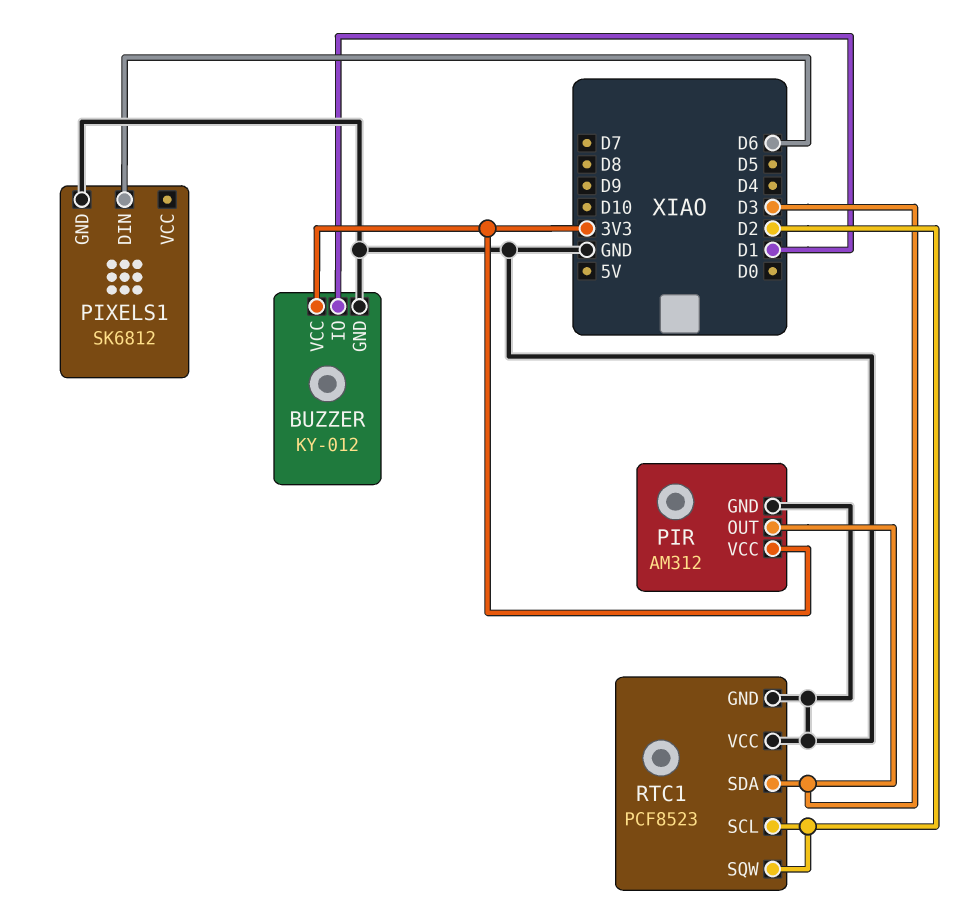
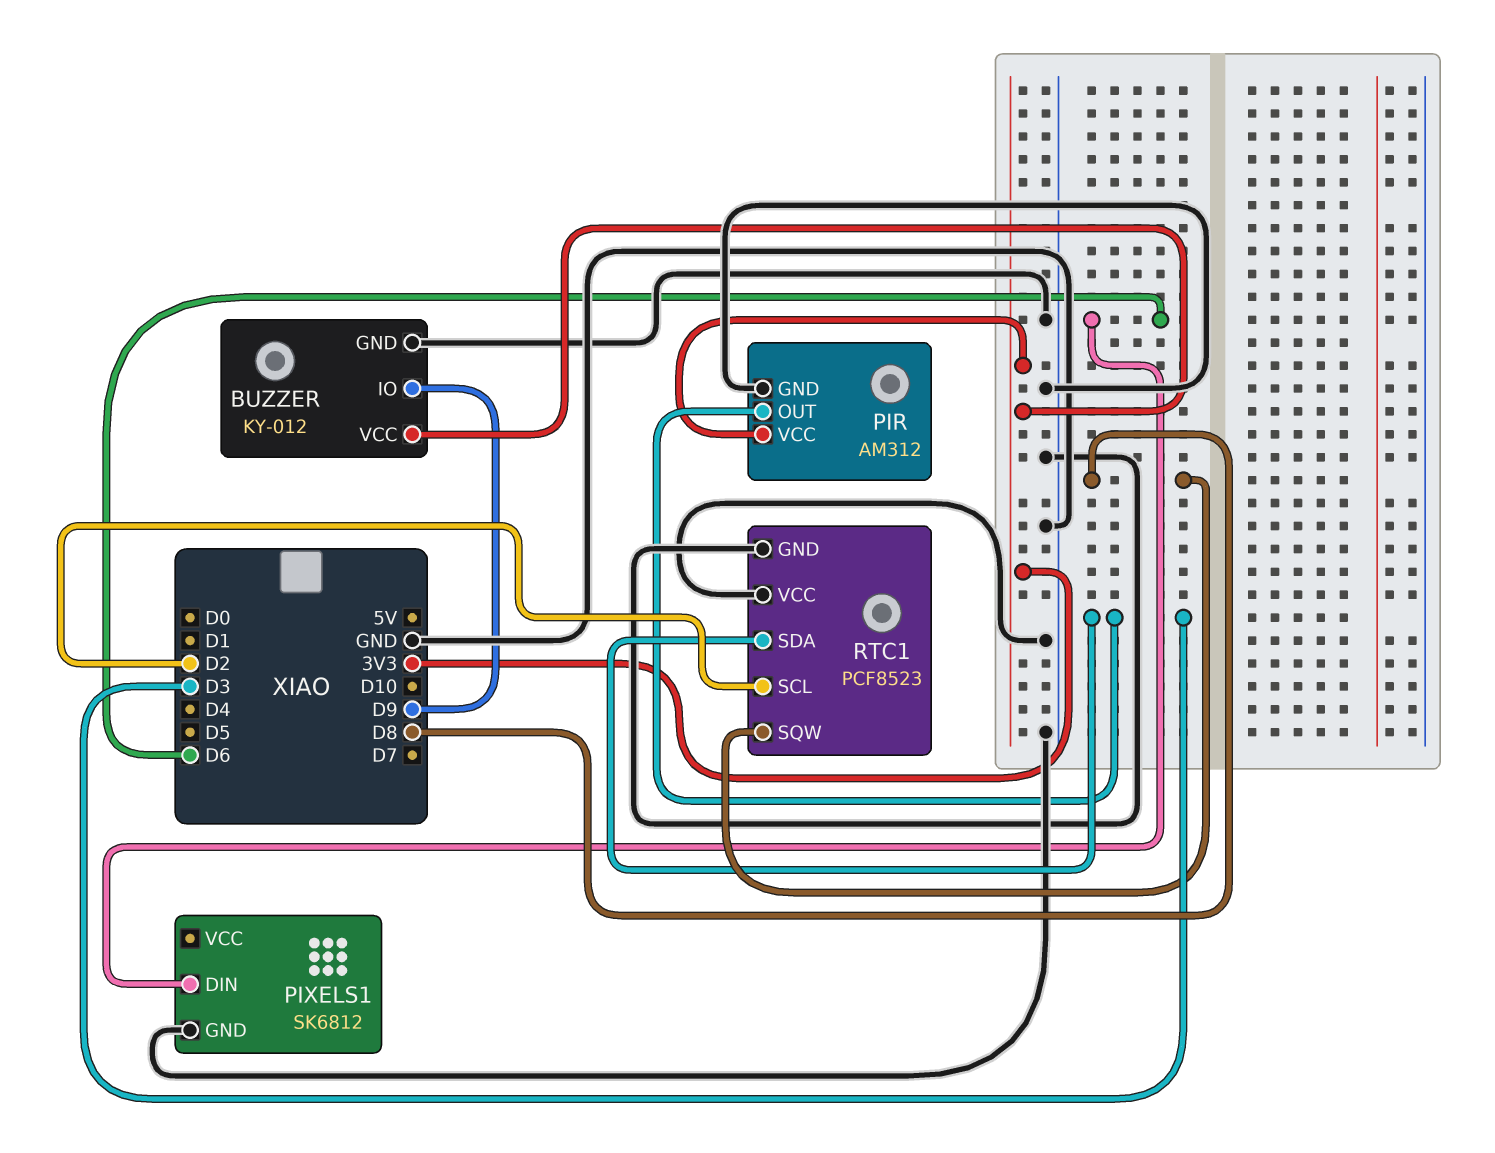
BUZZER pin IO: D1 -> D9
RTC1 pin SQW: D2 -> D8

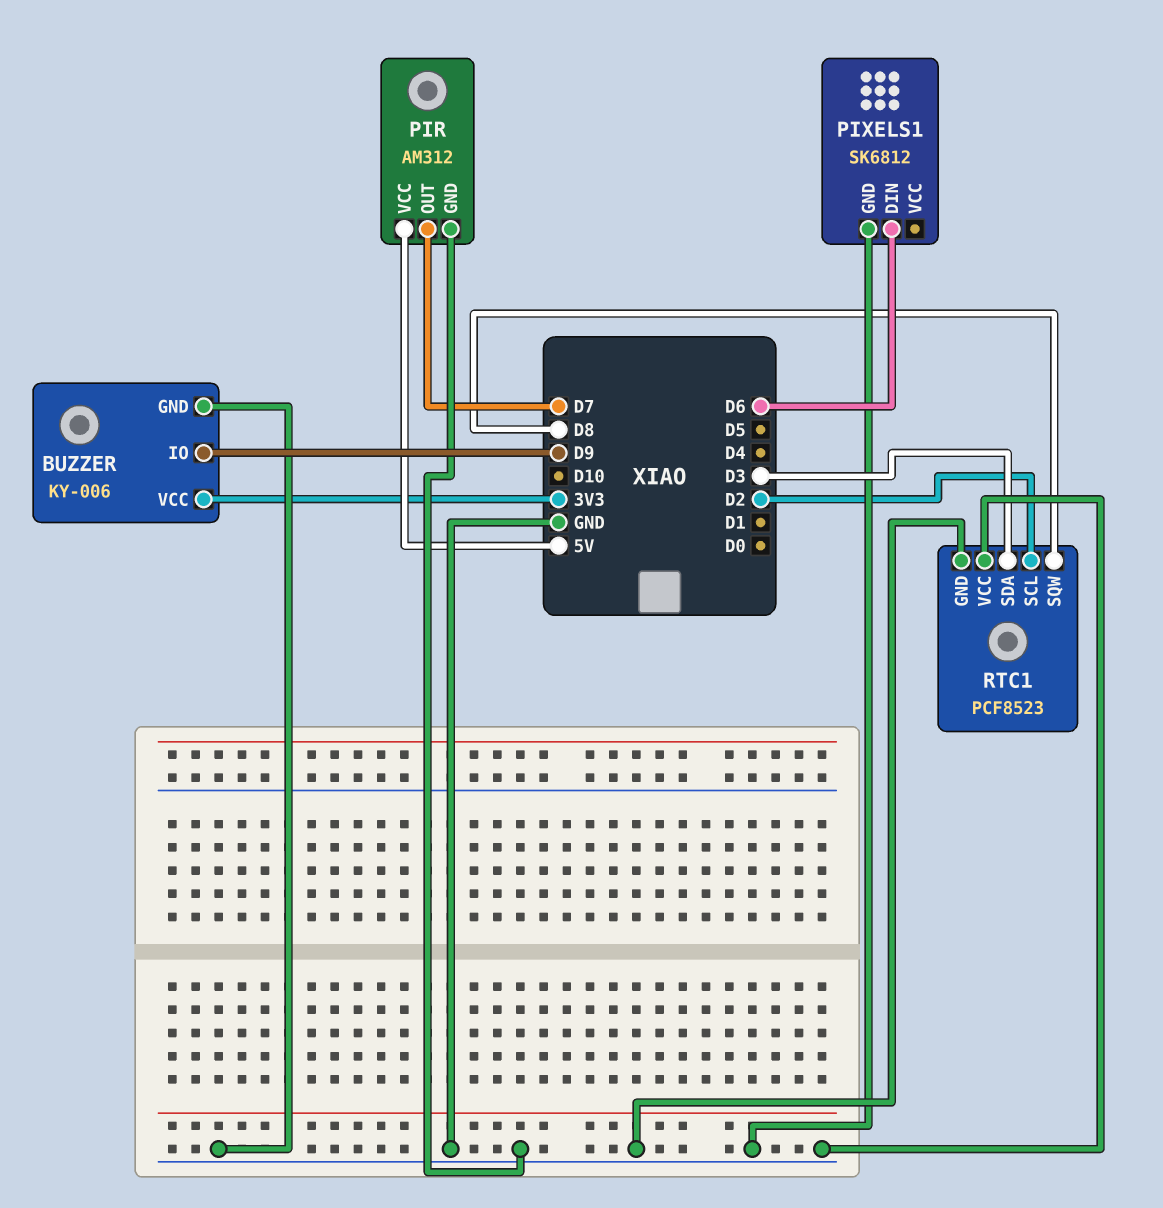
BUZZER: KY-012 -> KY-006
PIR pin OUT: D3 -> D7
PIR pin VCC: 3V3 -> 5V

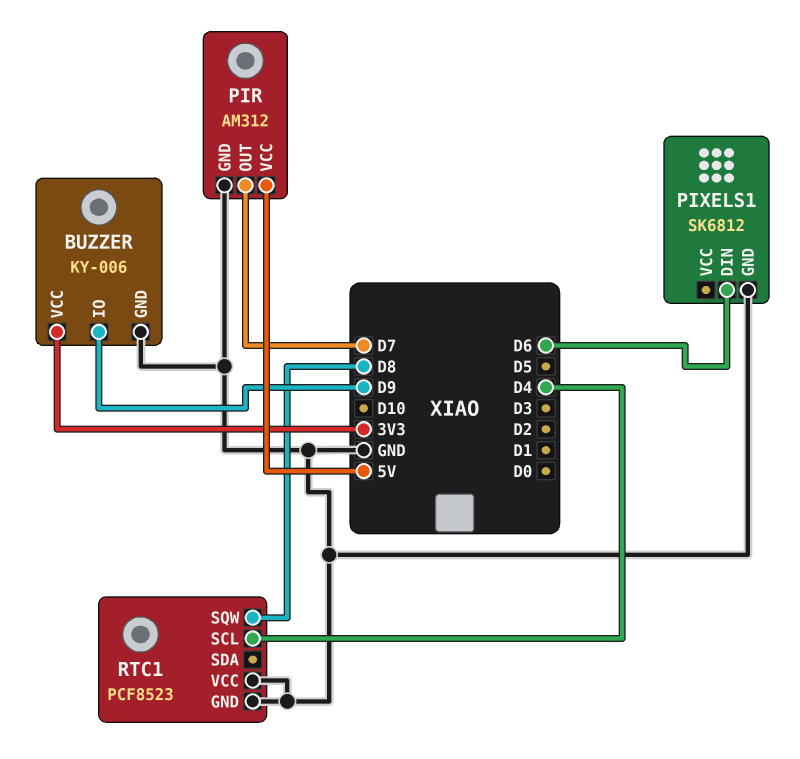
RTC1 pin SCL: D2 -> D4
RTC1 pin SDA: D3 -> none

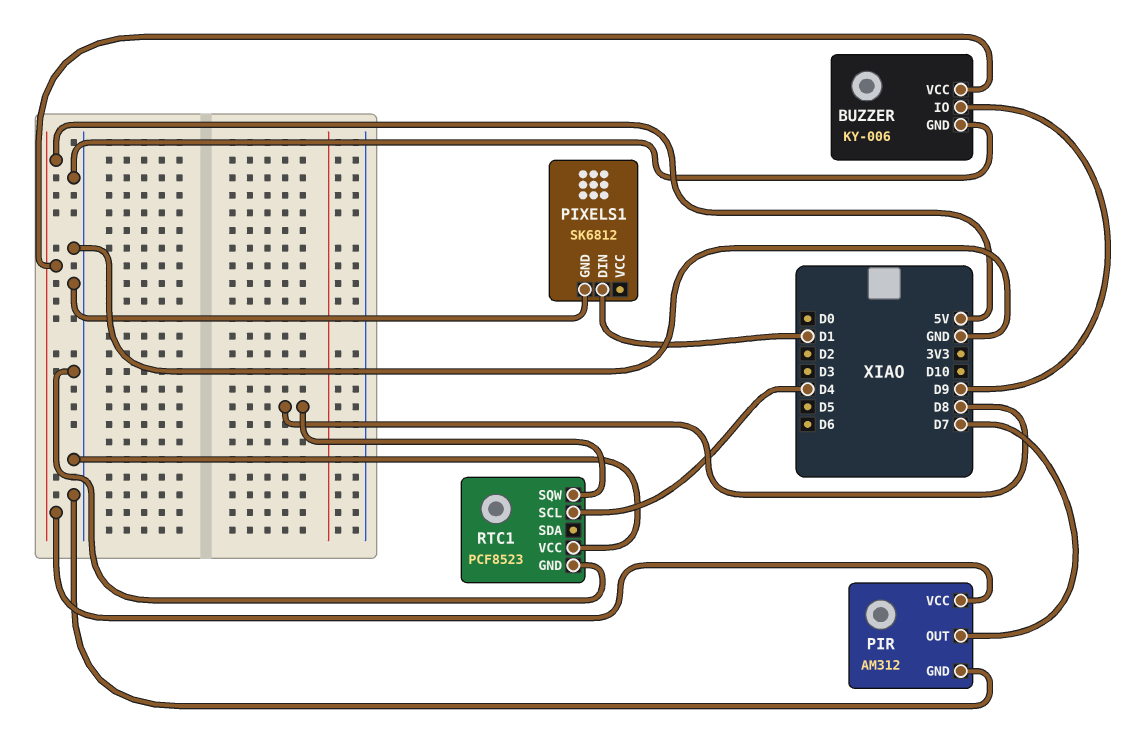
BUZZER pin VCC: 3V3 -> 5V
PIXELS1 pin DIN: D6 -> D1

